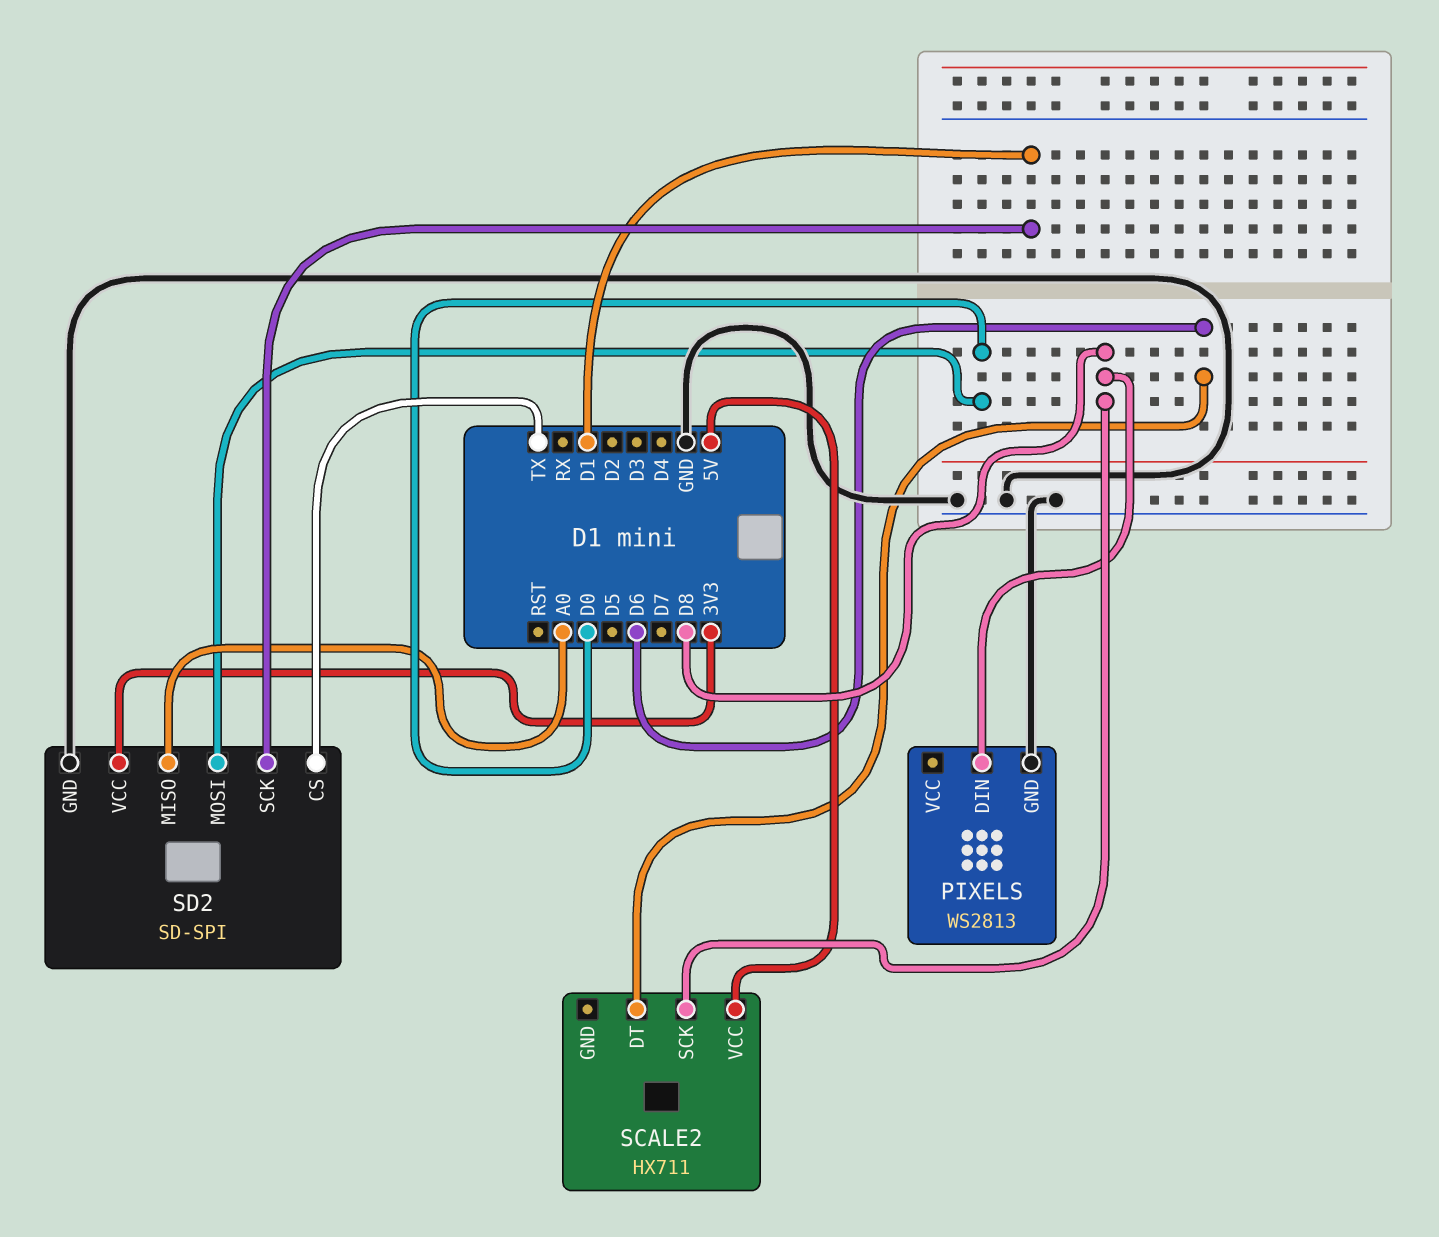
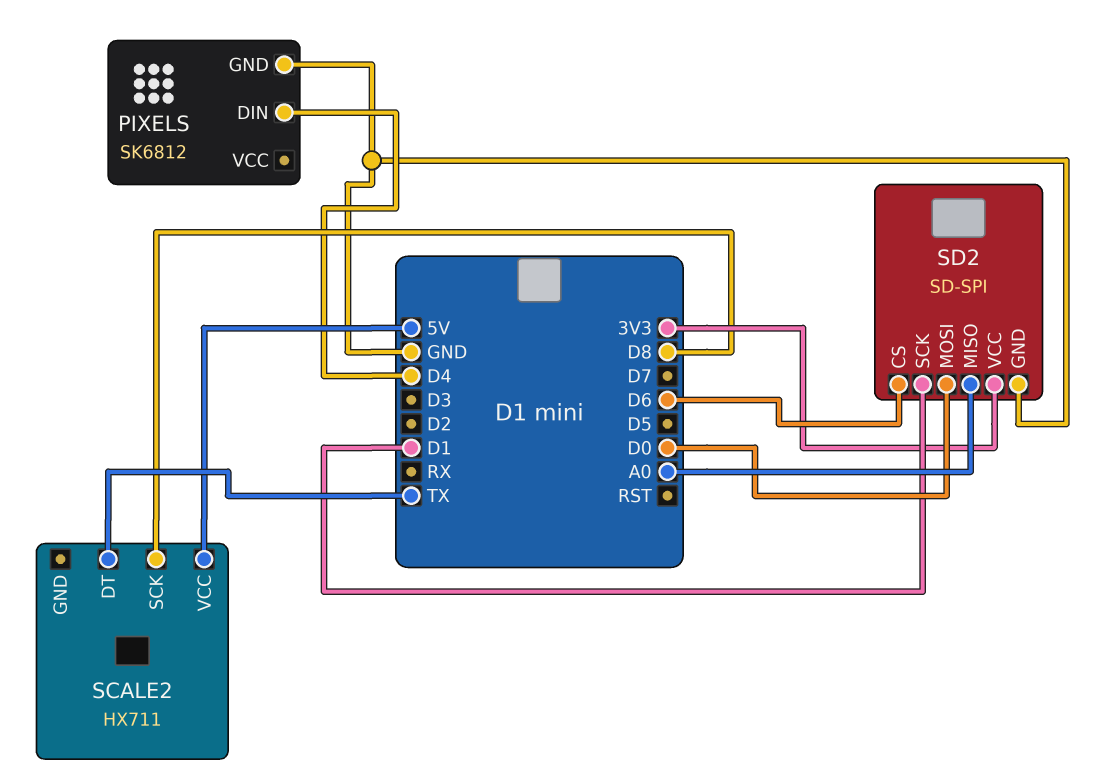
PIXELS: WS2813 -> SK6812
PIXELS pin DIN: D8 -> D4
SCALE2 pin DT: D6 -> TX
SD2 pin CS: TX -> D6

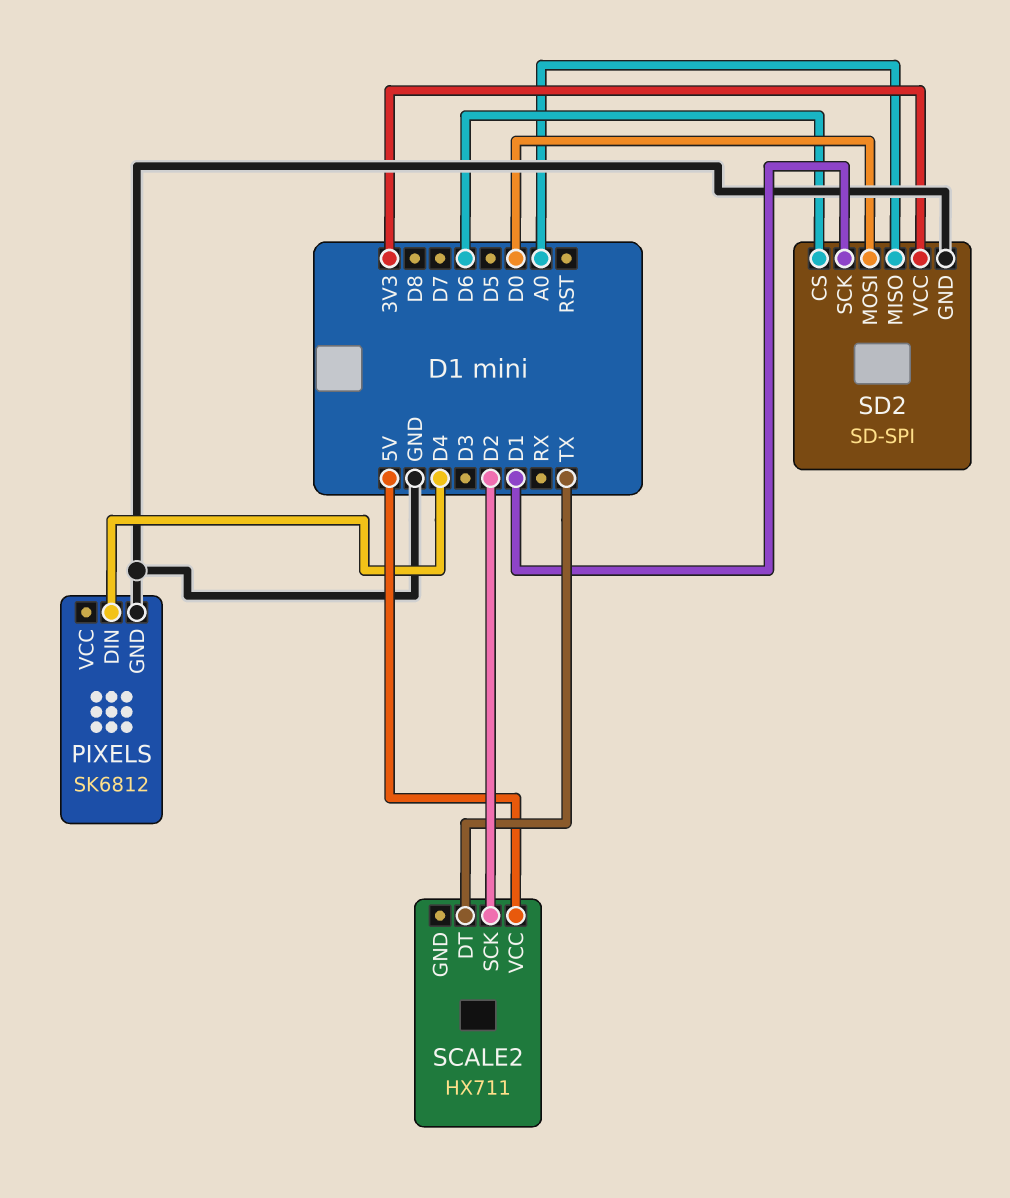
SCALE2 pin SCK: D8 -> D2

